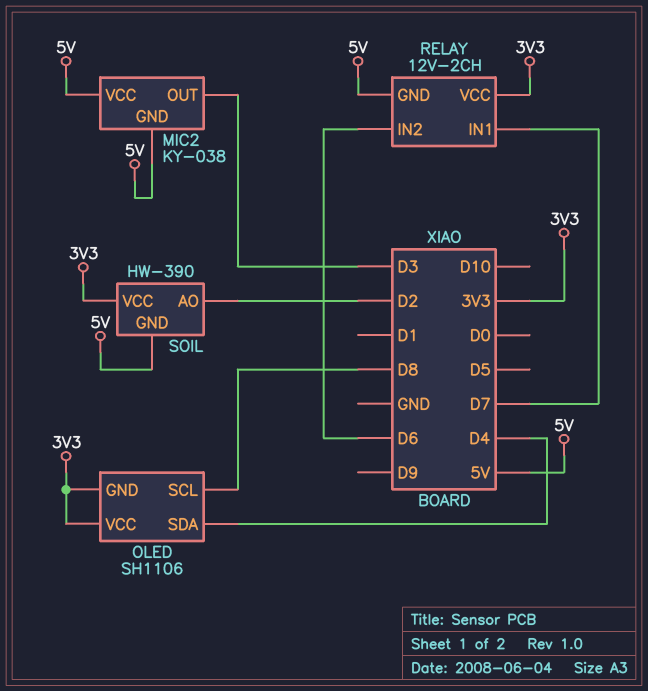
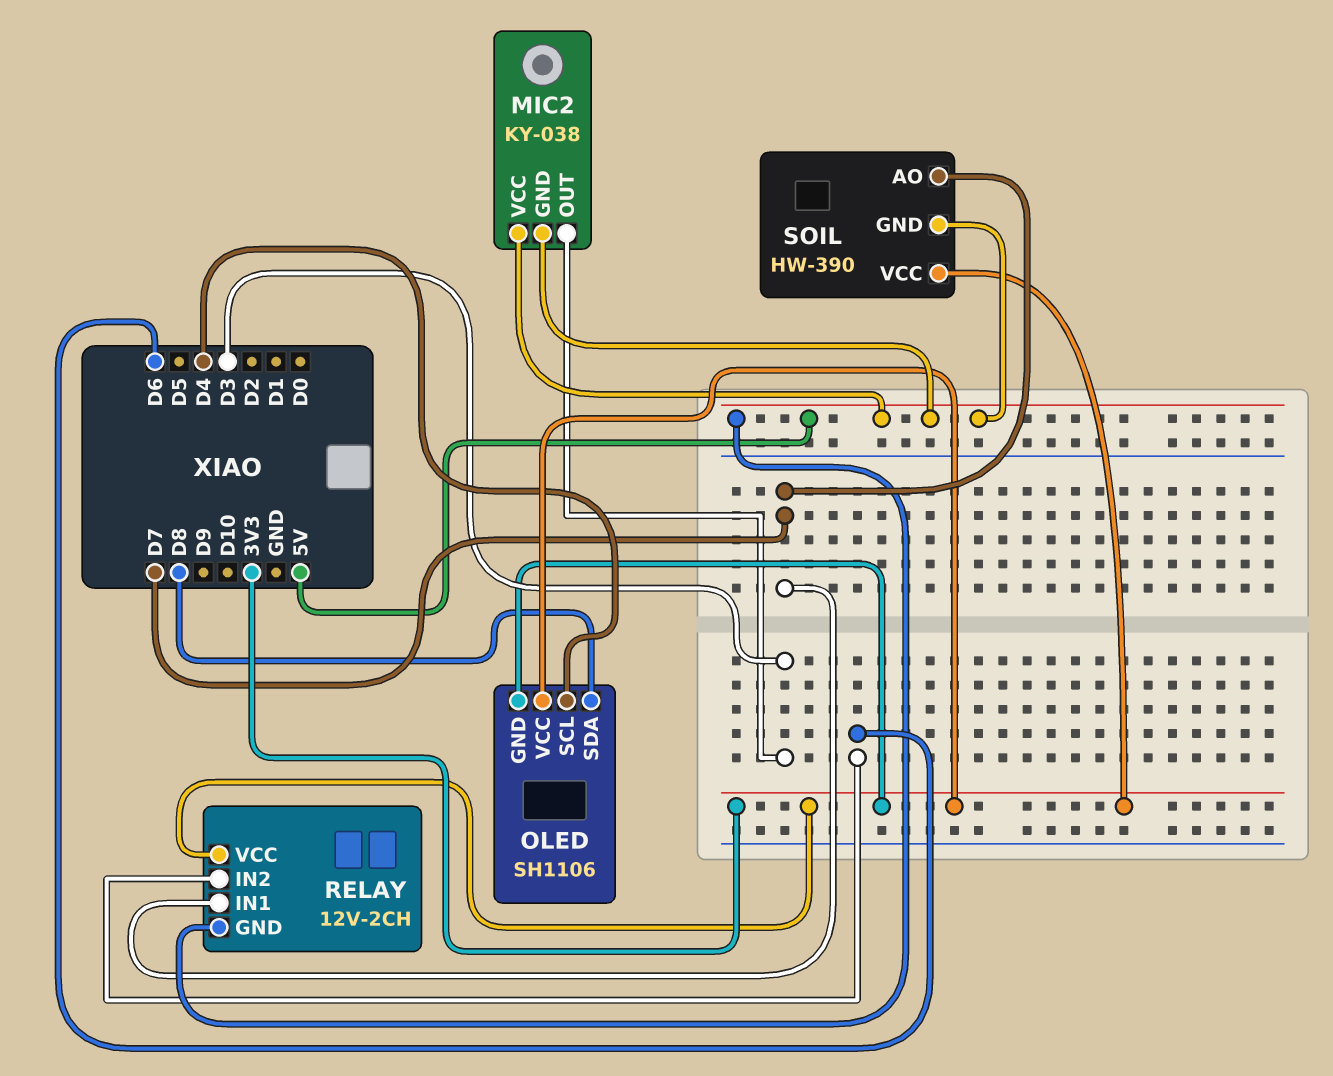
OLED pin SCL: D8 -> D4
OLED pin SDA: D4 -> D8
SOIL pin AO: D2 -> D7

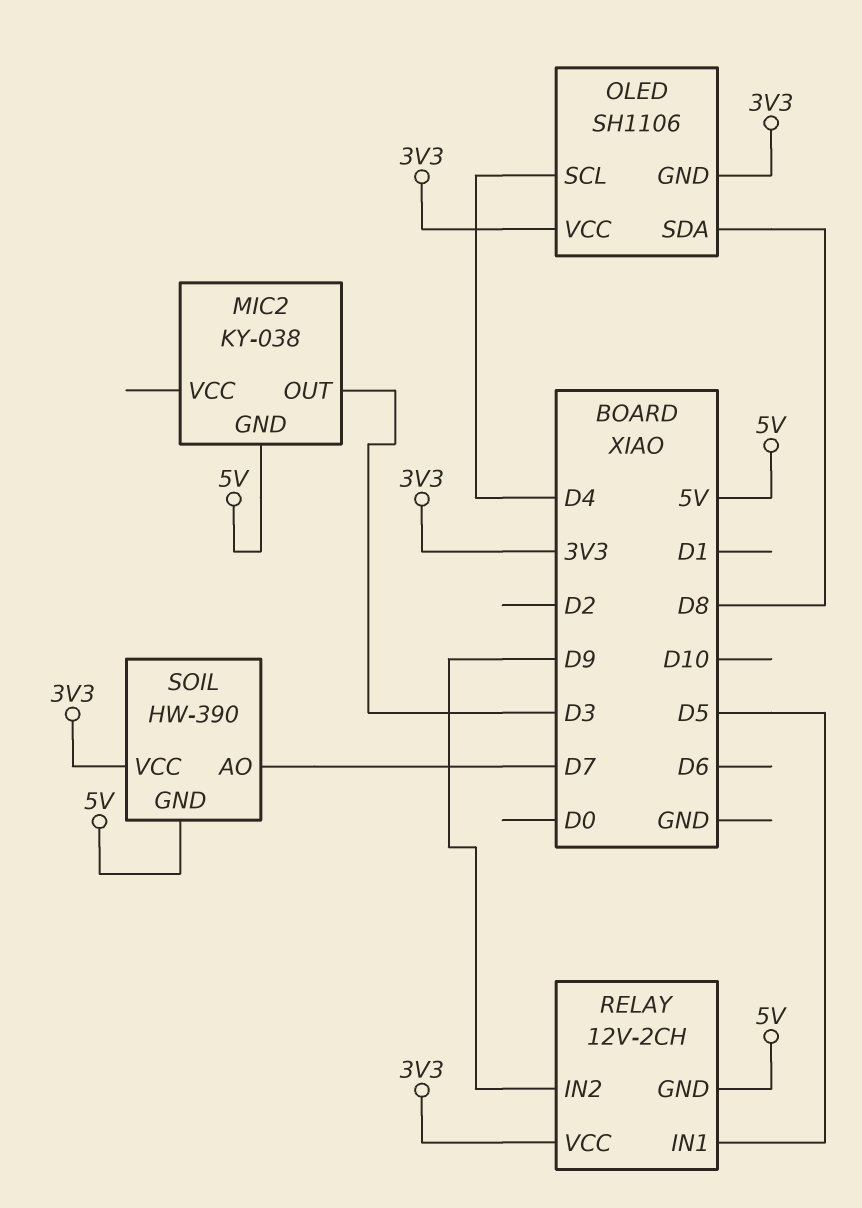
MIC2 pin VCC: 5V -> none
RELAY pin IN1: D7 -> D5
RELAY pin IN2: D6 -> D9

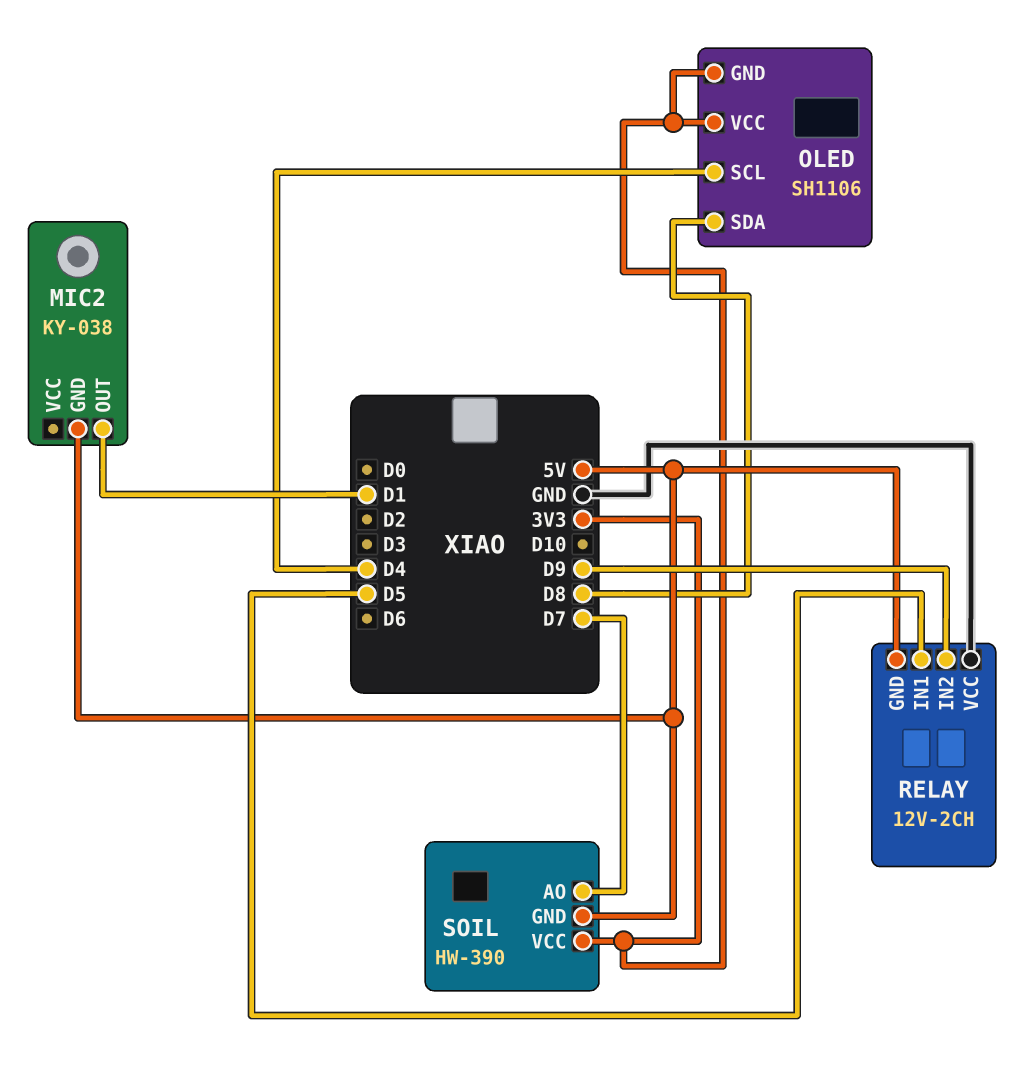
MIC2 pin OUT: D3 -> D1
RELAY pin VCC: 3V3 -> GND

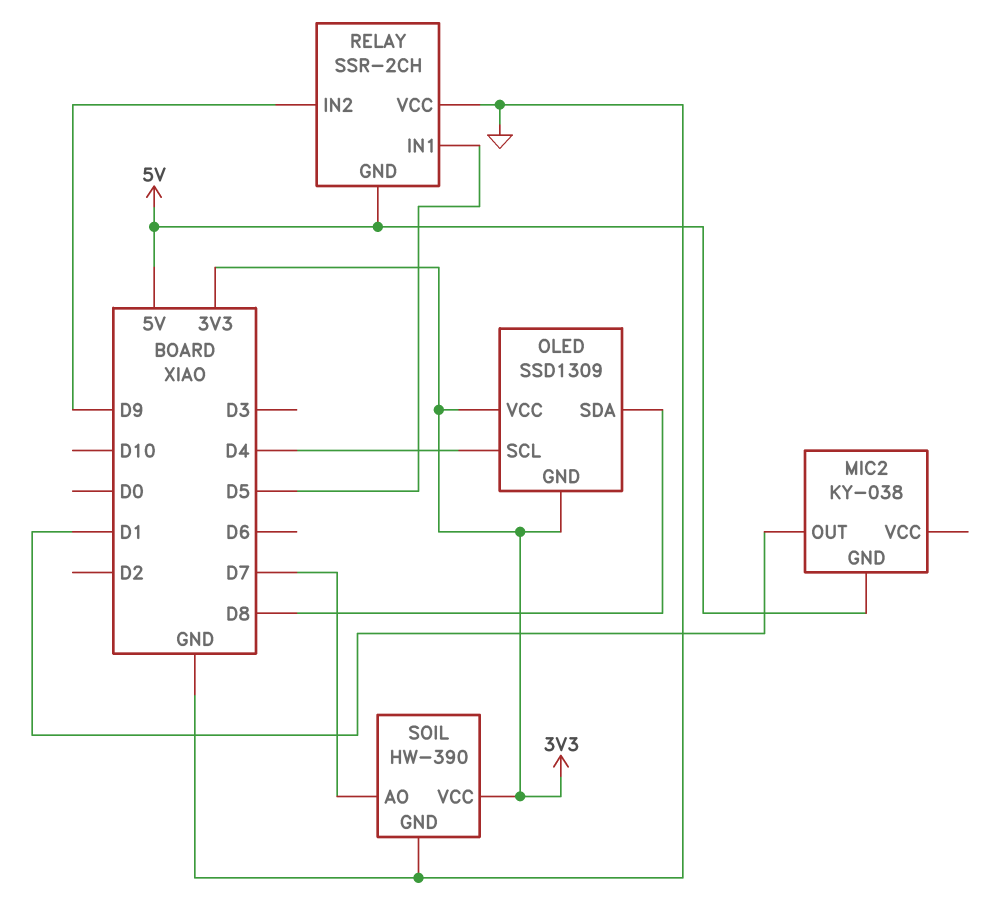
OLED: SH1106 -> SSD1309
RELAY: 12V-2CH -> SSR-2CH
SOIL pin GND: 5V -> GND

